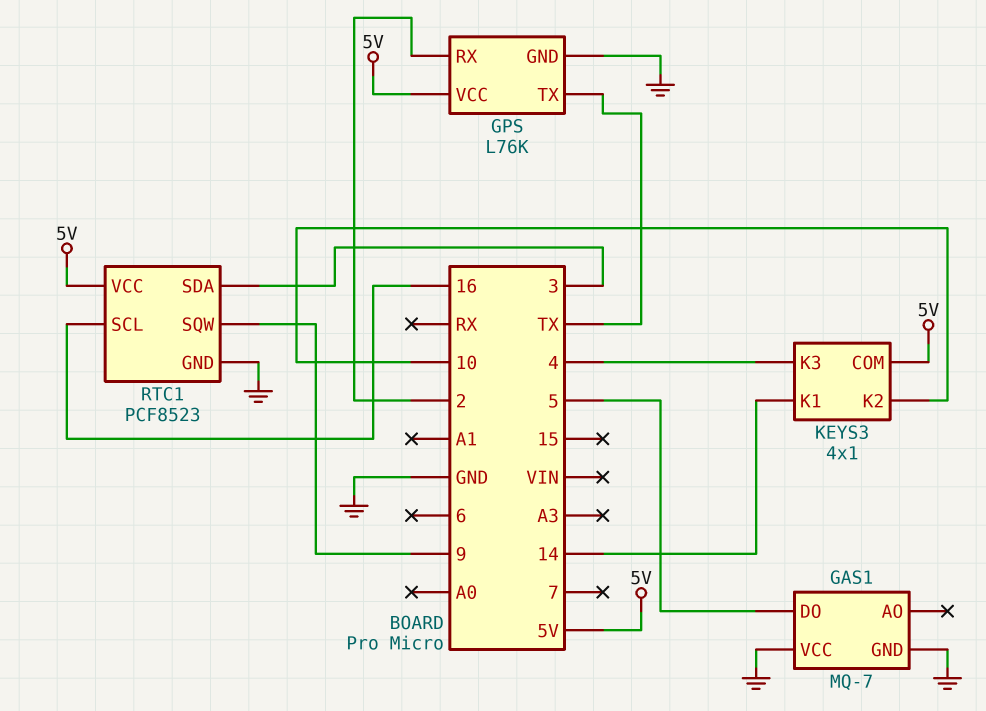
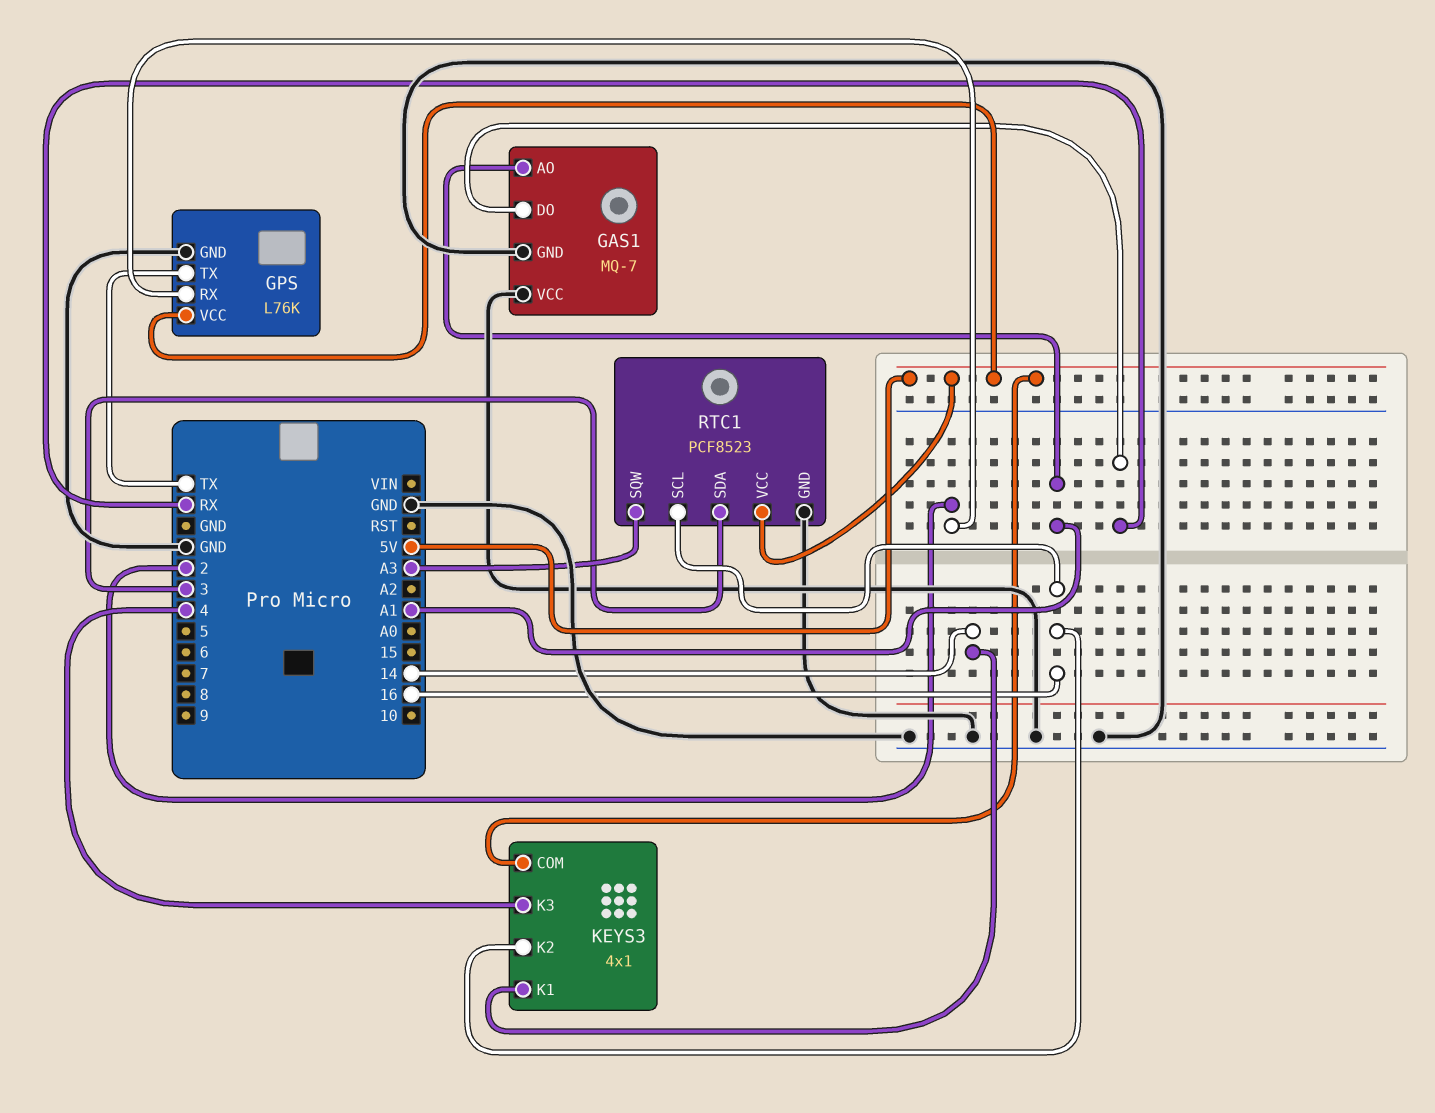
GAS1 pin AO: none -> A1
GAS1 pin DO: 5 -> RX
KEYS3 pin K2: 10 -> 16
RTC1 pin SQW: 9 -> A3

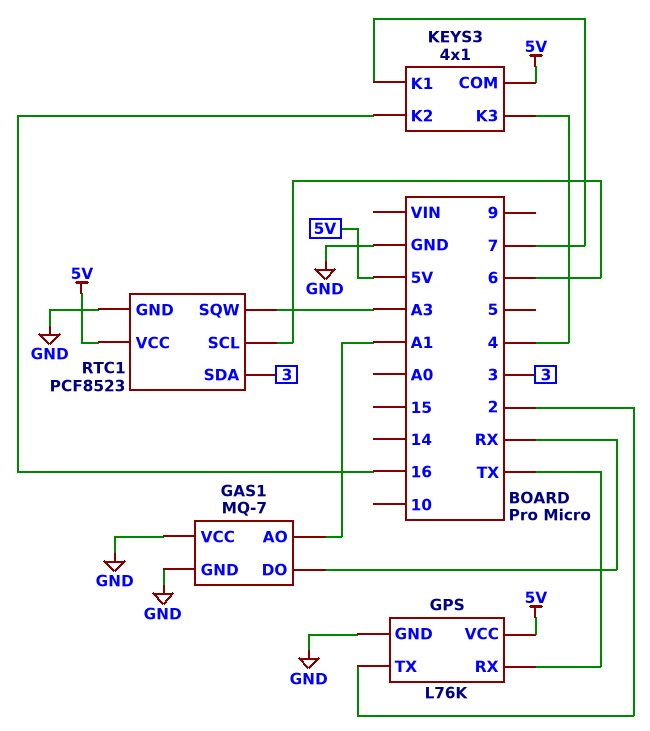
GPS pin RX: 2 -> TX
GPS pin TX: TX -> 2
KEYS3 pin K1: 14 -> 7
RTC1 pin SCL: 16 -> 6

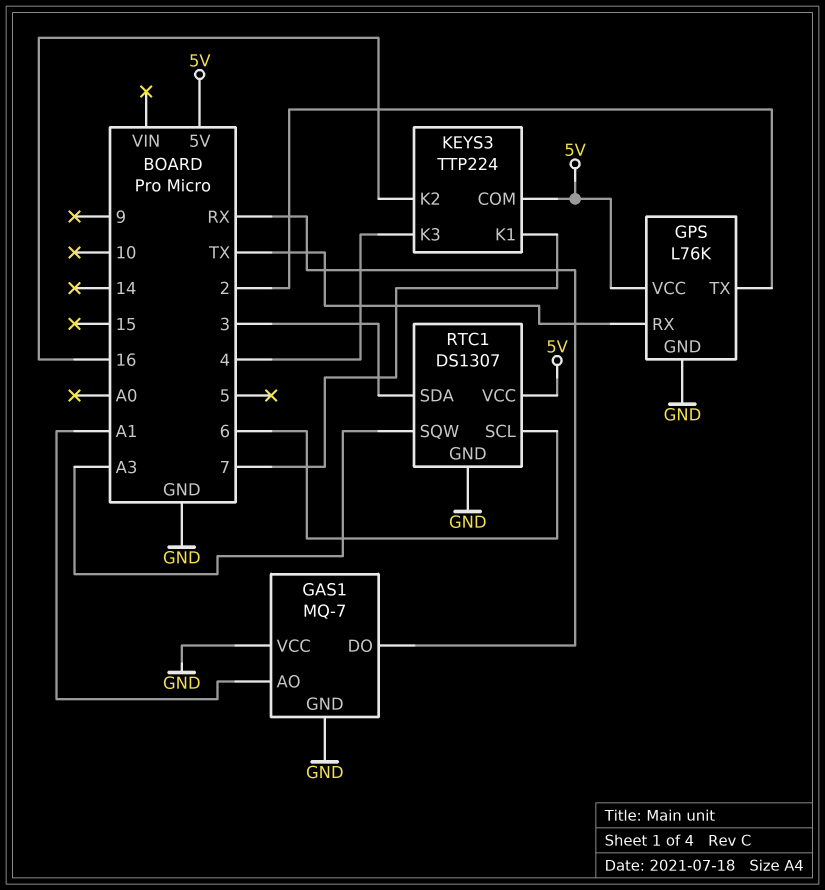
KEYS3: 4x1 -> TTP224
RTC1: PCF8523 -> DS1307

